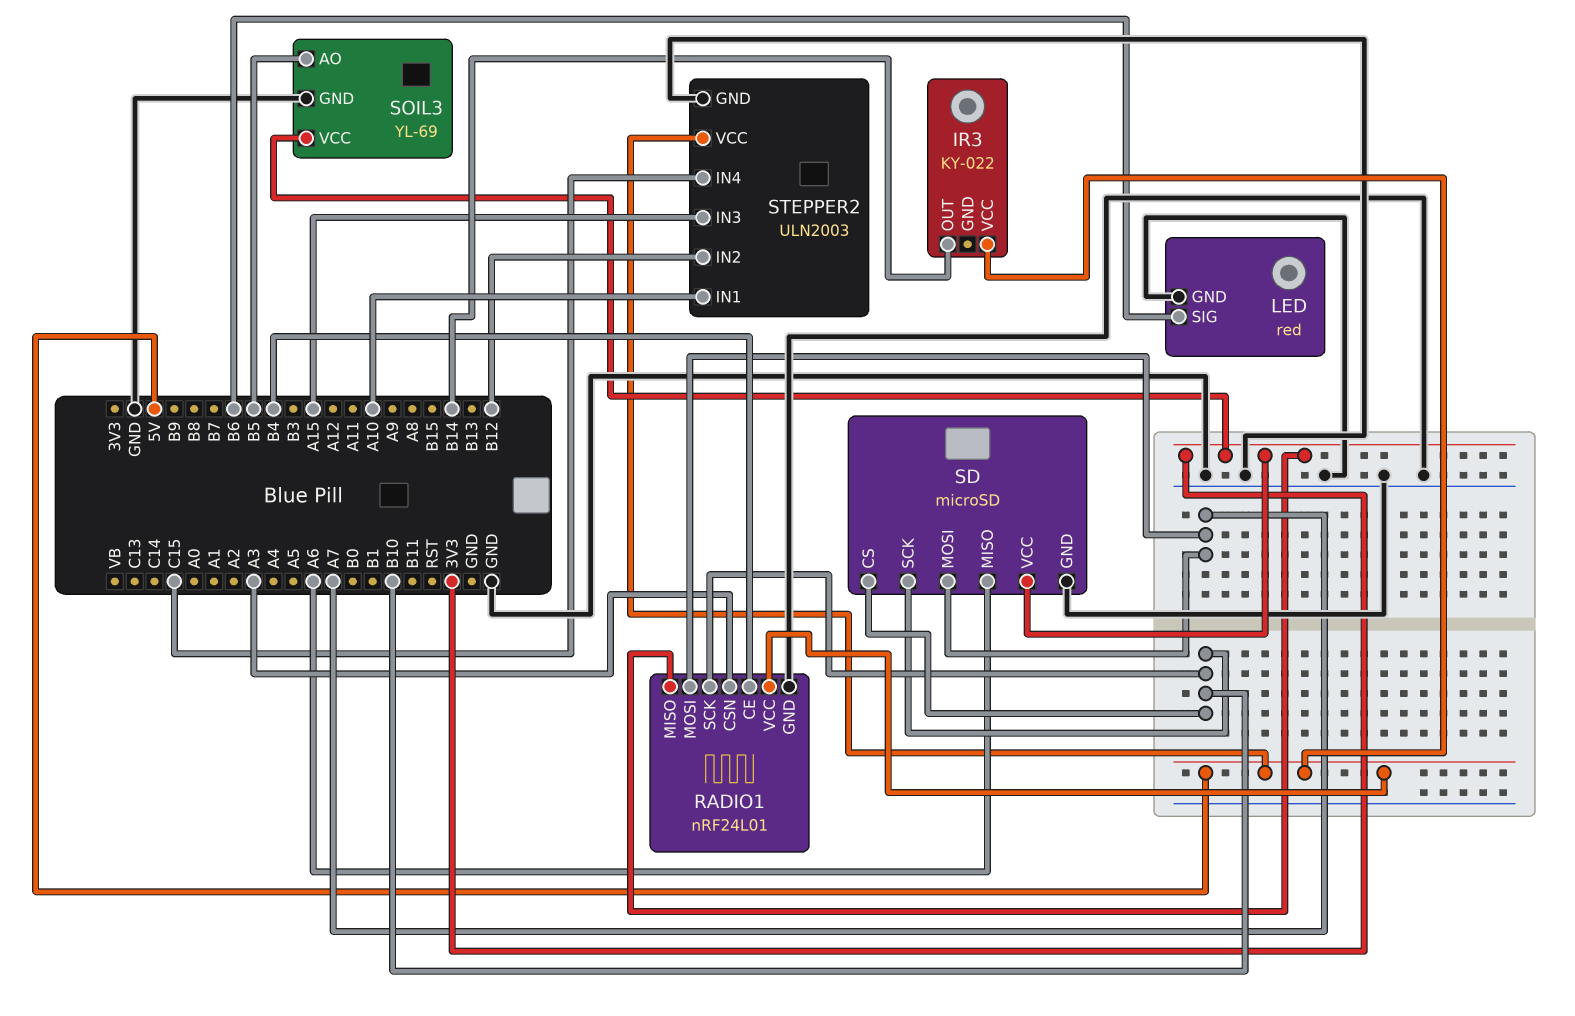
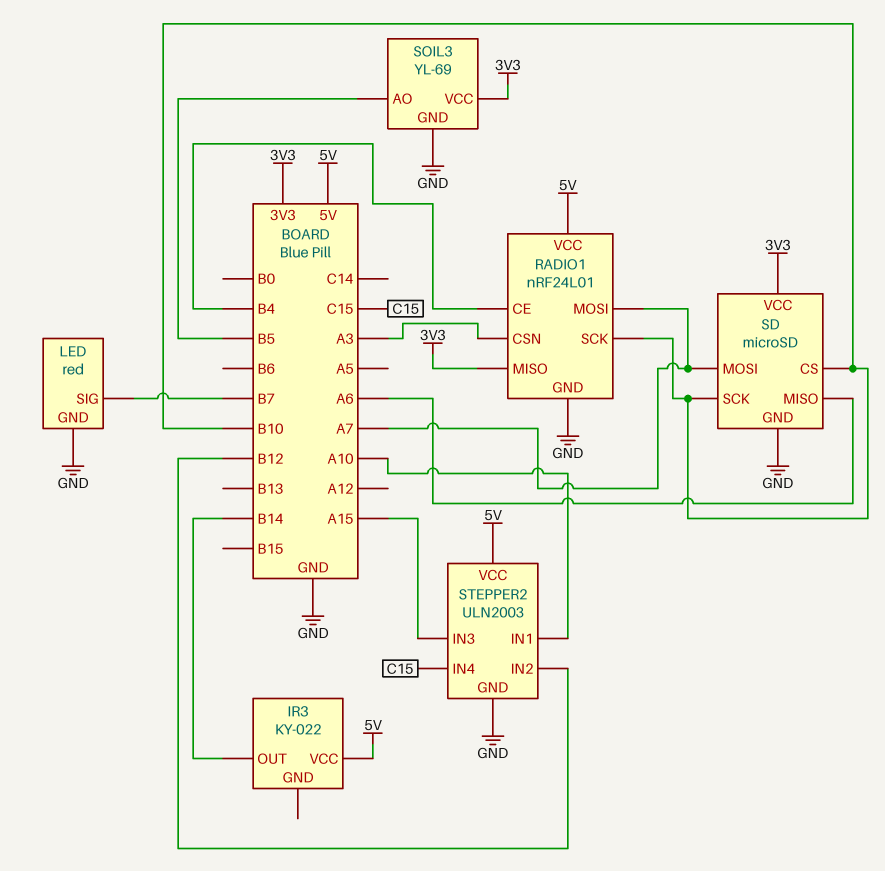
LED pin SIG: B6 -> B7

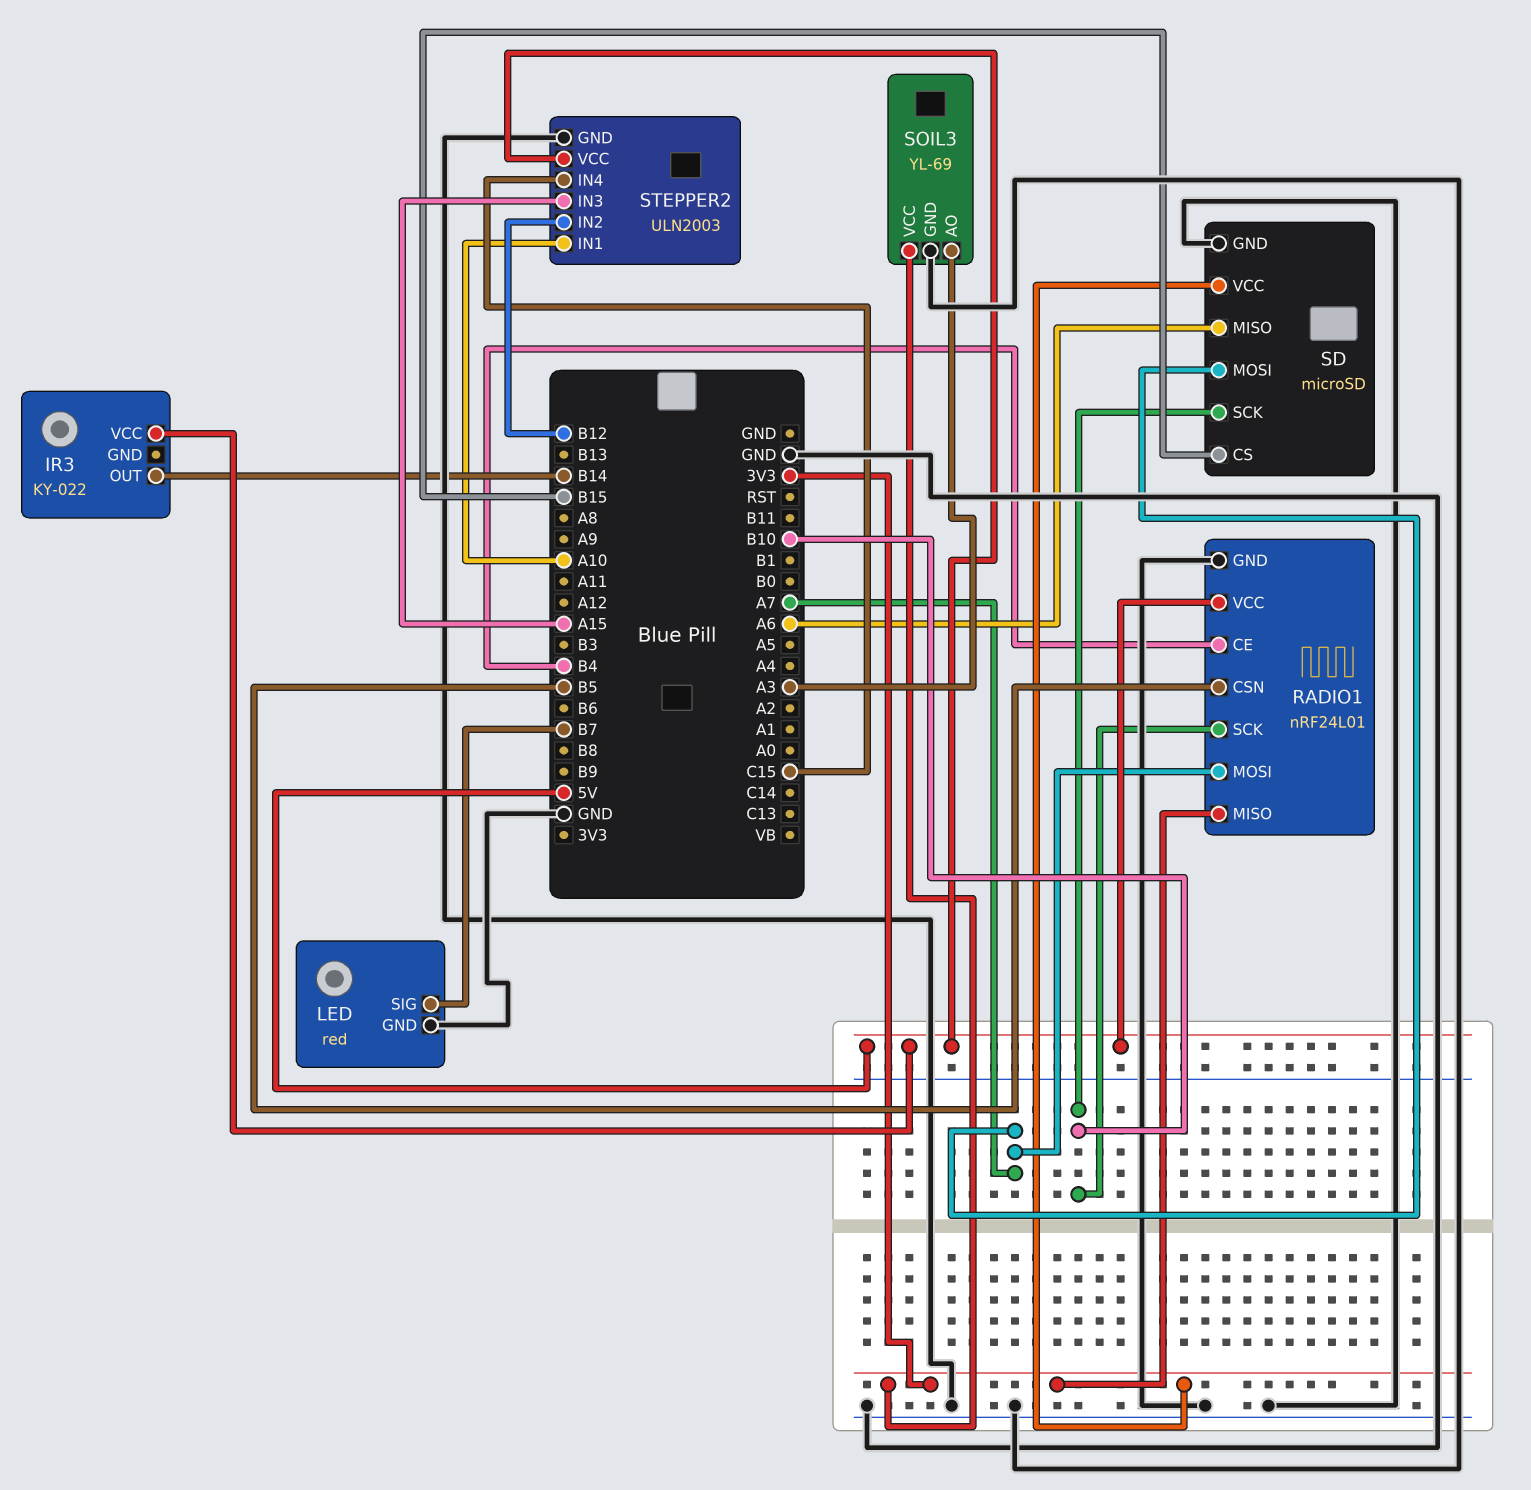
RADIO1 pin CSN: A3 -> B5
SD pin CS: B10 -> B15
SOIL3 pin AO: B5 -> A3

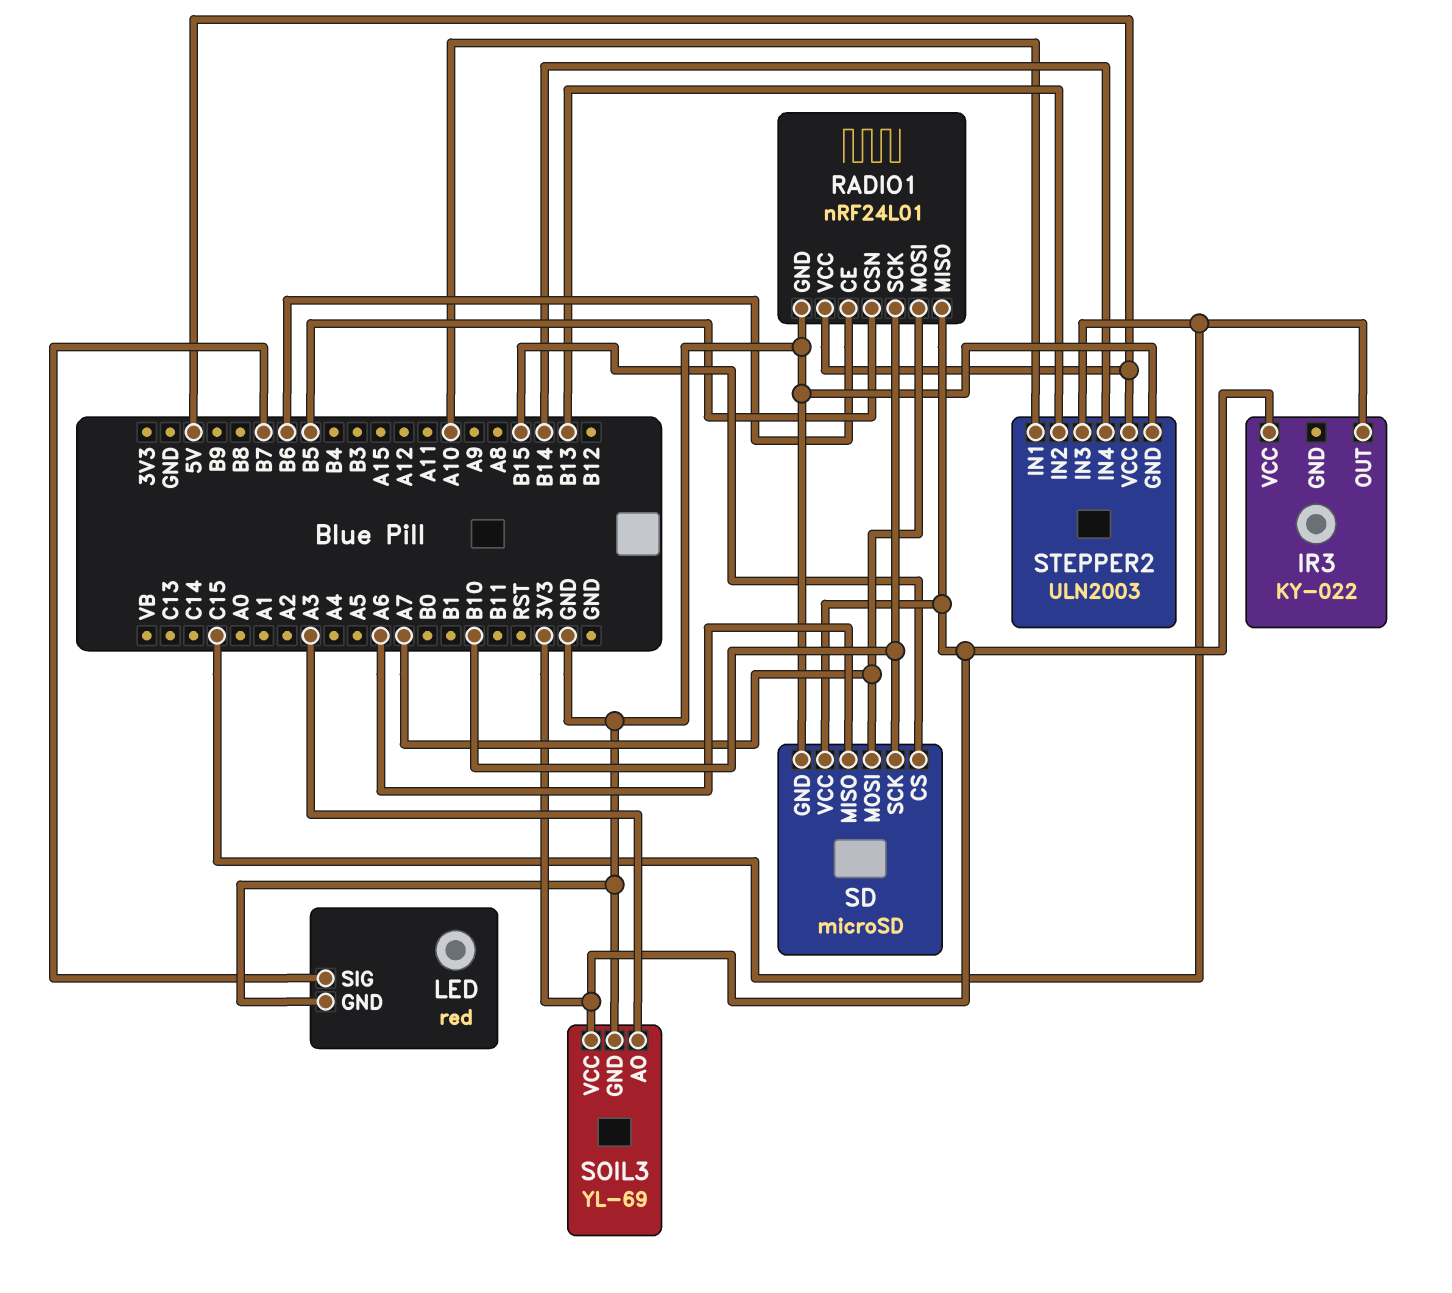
IR3 pin OUT: B14 -> C15
IR3 pin VCC: 5V -> 3V3
RADIO1 pin CE: B4 -> B6
STEPPER2 pin IN2: B12 -> B13
STEPPER2 pin IN3: A15 -> C15
STEPPER2 pin IN4: C15 -> B14

